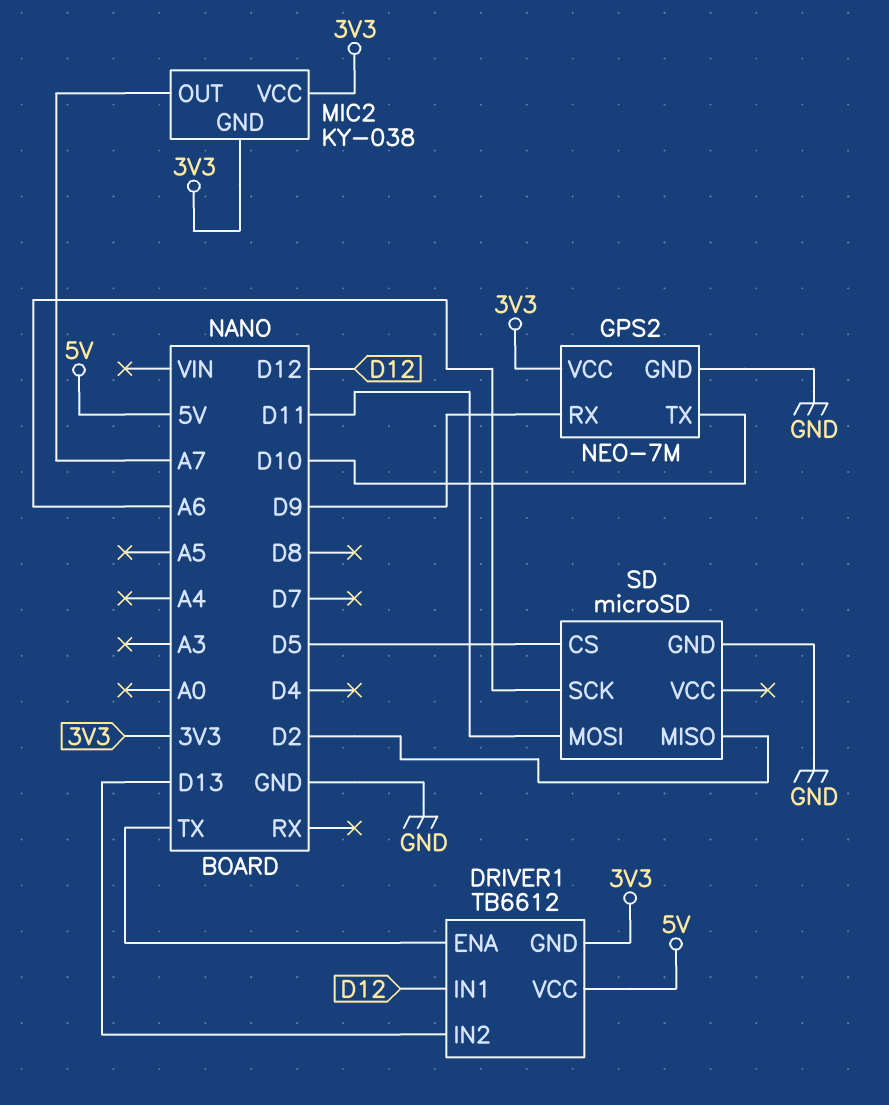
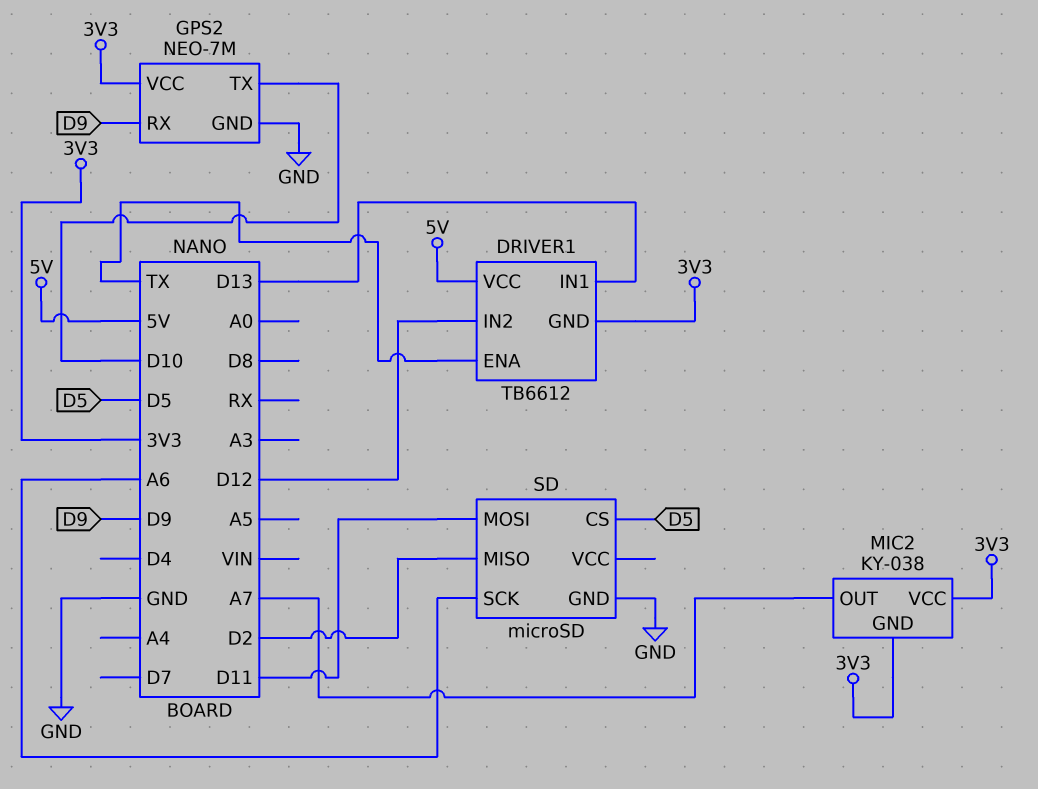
DRIVER1 pin IN1: D12 -> D13
DRIVER1 pin IN2: D13 -> D12

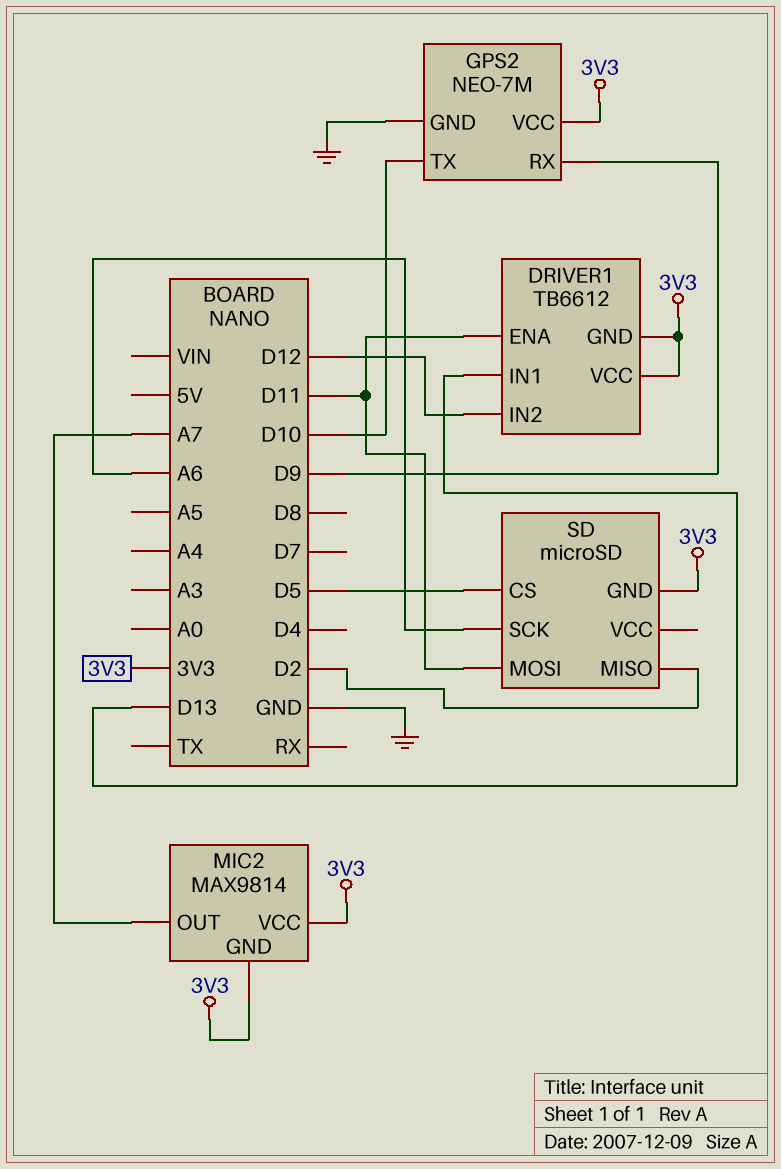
DRIVER1 pin ENA: TX -> D11
DRIVER1 pin VCC: 5V -> 3V3
MIC2: KY-038 -> MAX9814
SD pin GND: GND -> 3V3

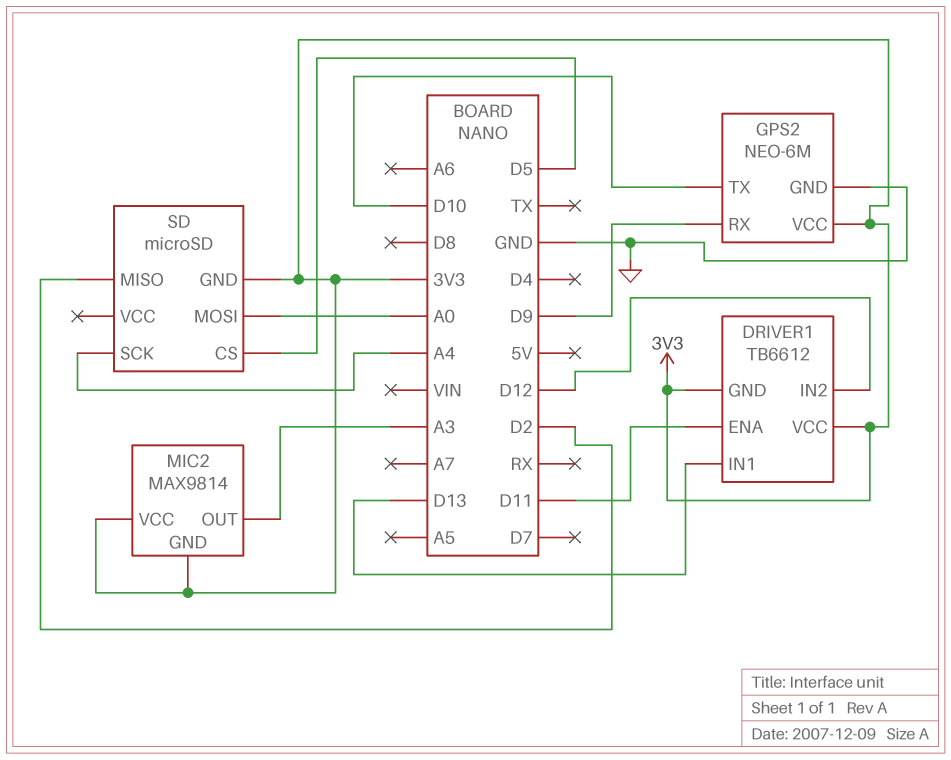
GPS2: NEO-7M -> NEO-6M
MIC2 pin OUT: A7 -> A3
SD pin MOSI: D11 -> A0
SD pin SCK: A6 -> A4

